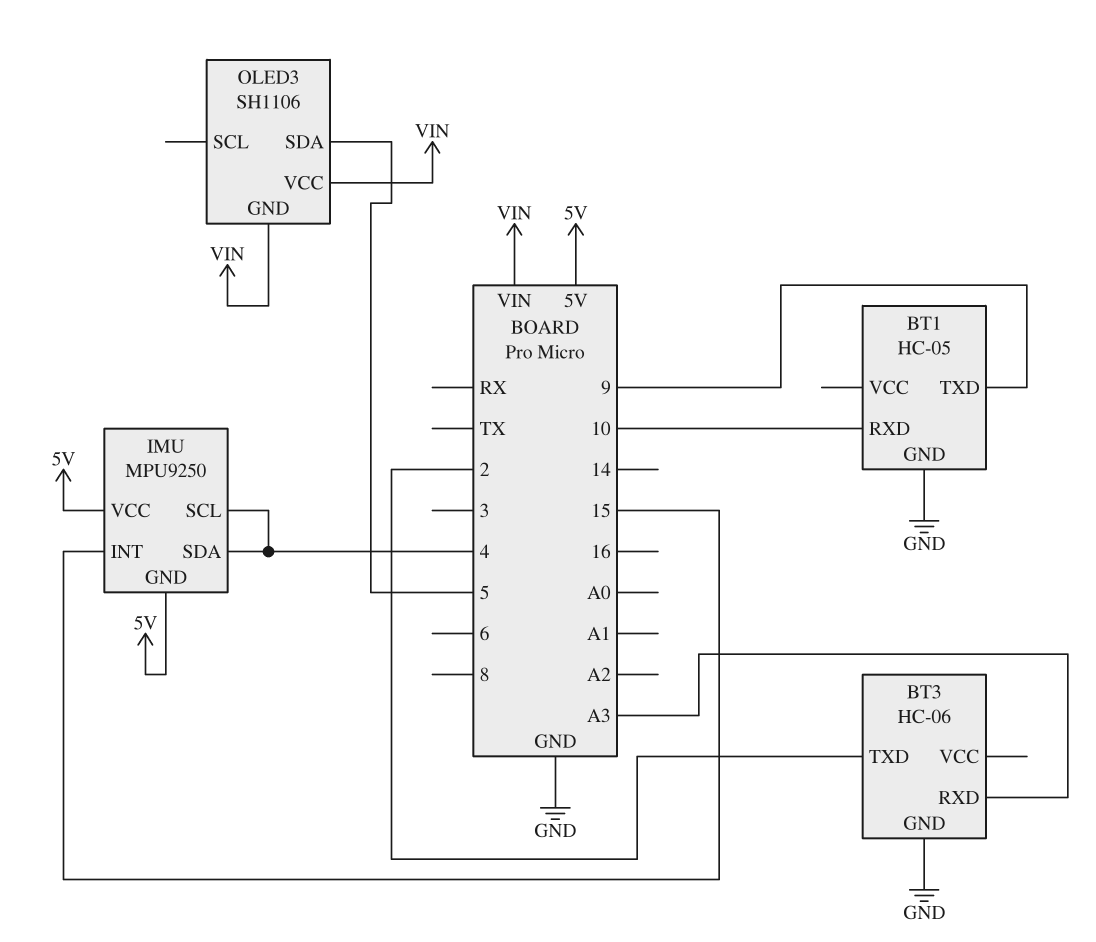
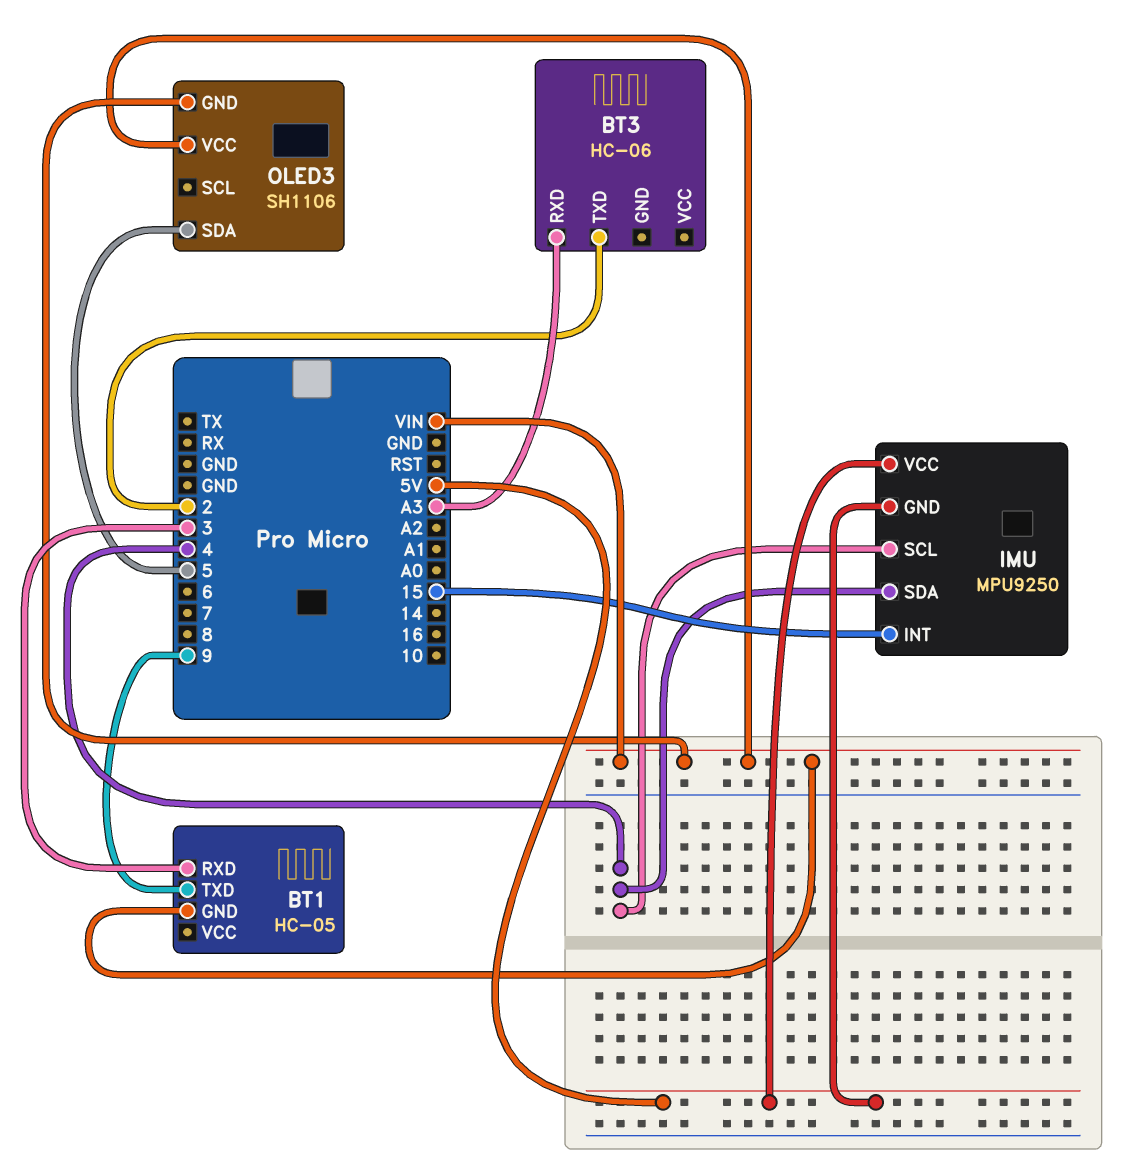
BT1 pin GND: GND -> VIN
BT1 pin RXD: 10 -> 3
BT3 pin GND: GND -> none

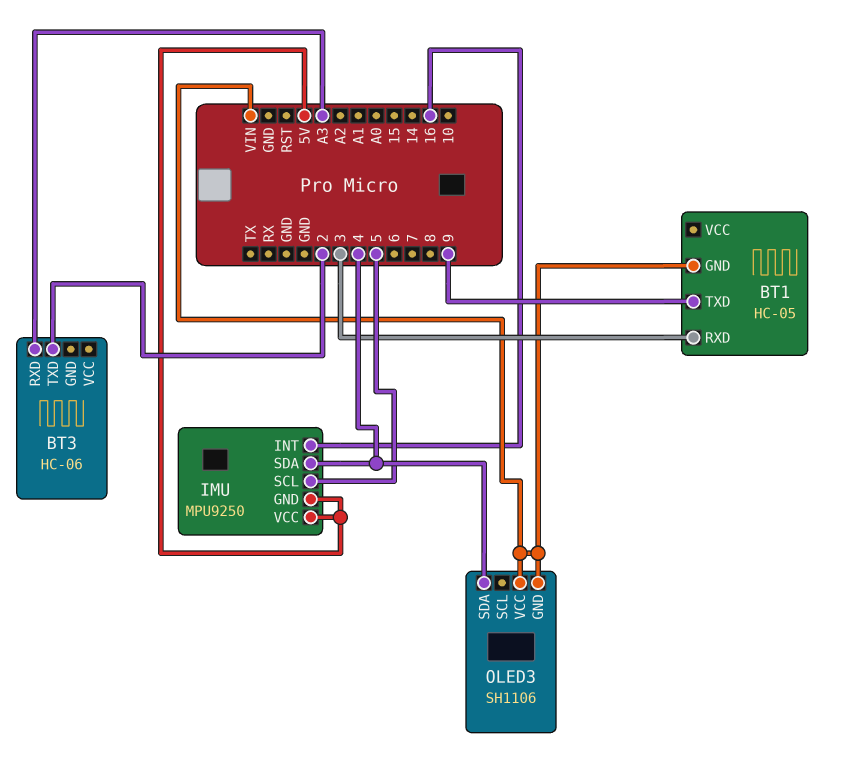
IMU pin INT: 15 -> 16
IMU pin SCL: 4 -> 5
OLED3 pin SDA: 5 -> 4

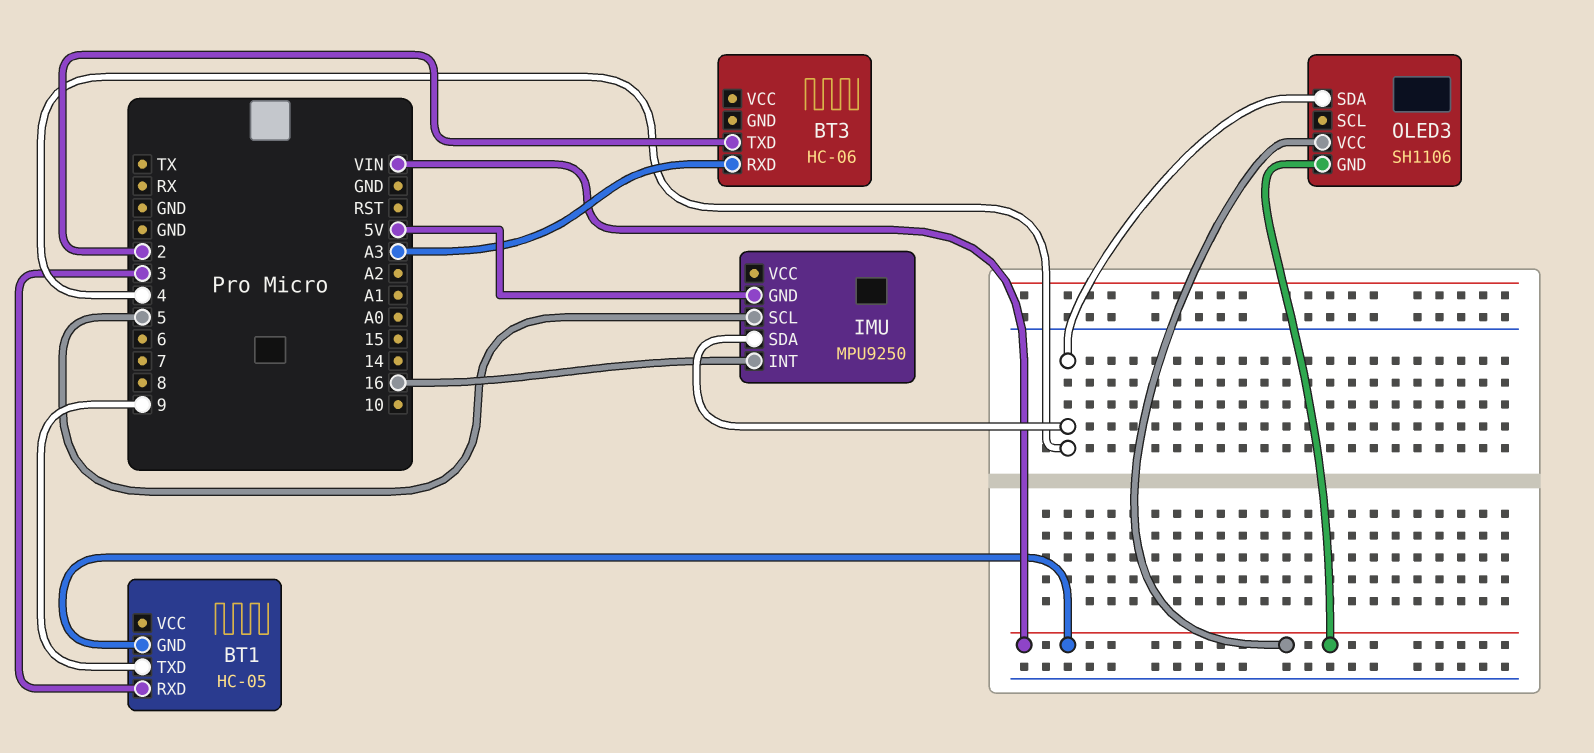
IMU pin VCC: 5V -> none

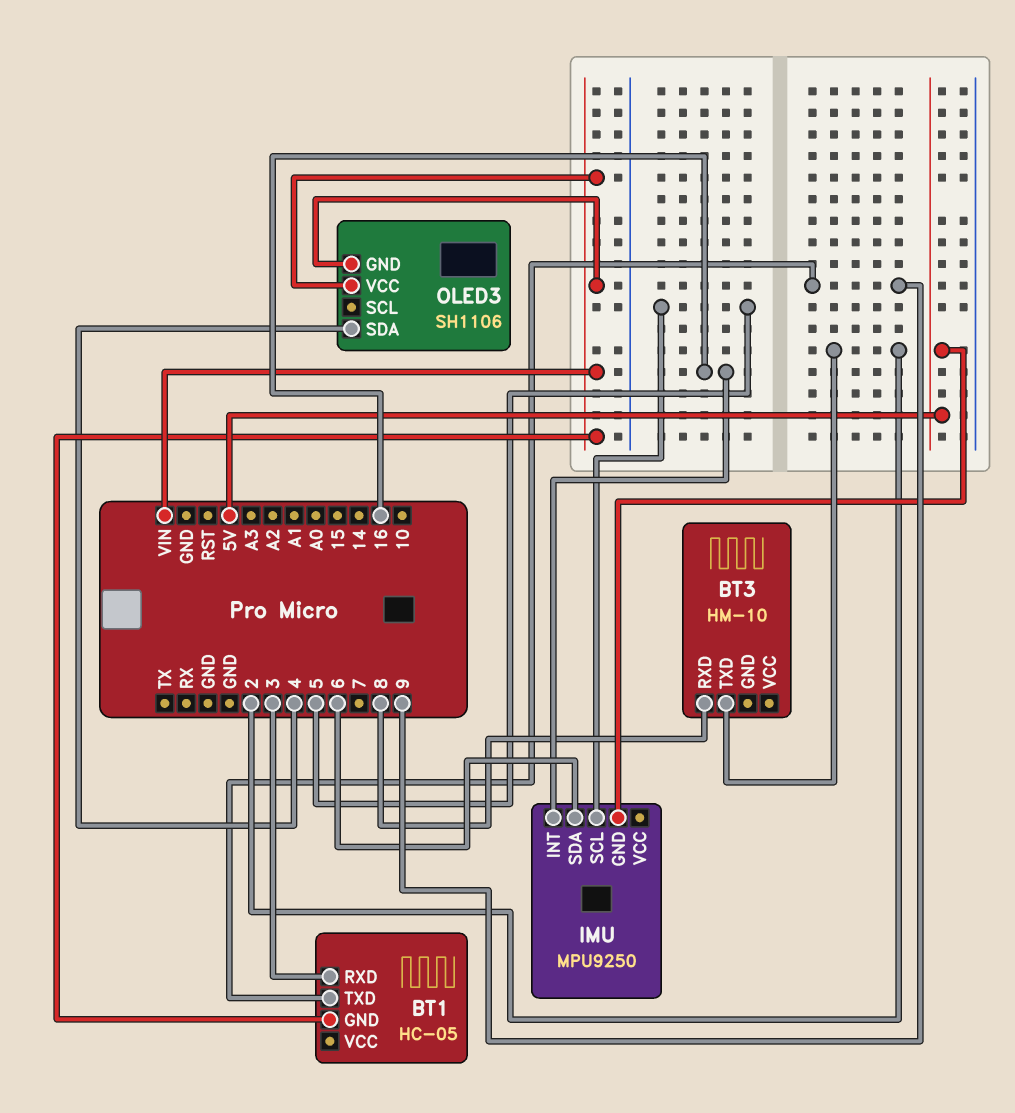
BT3: HC-06 -> HM-10
BT3 pin RXD: A3 -> 8
IMU pin SDA: 4 -> 6

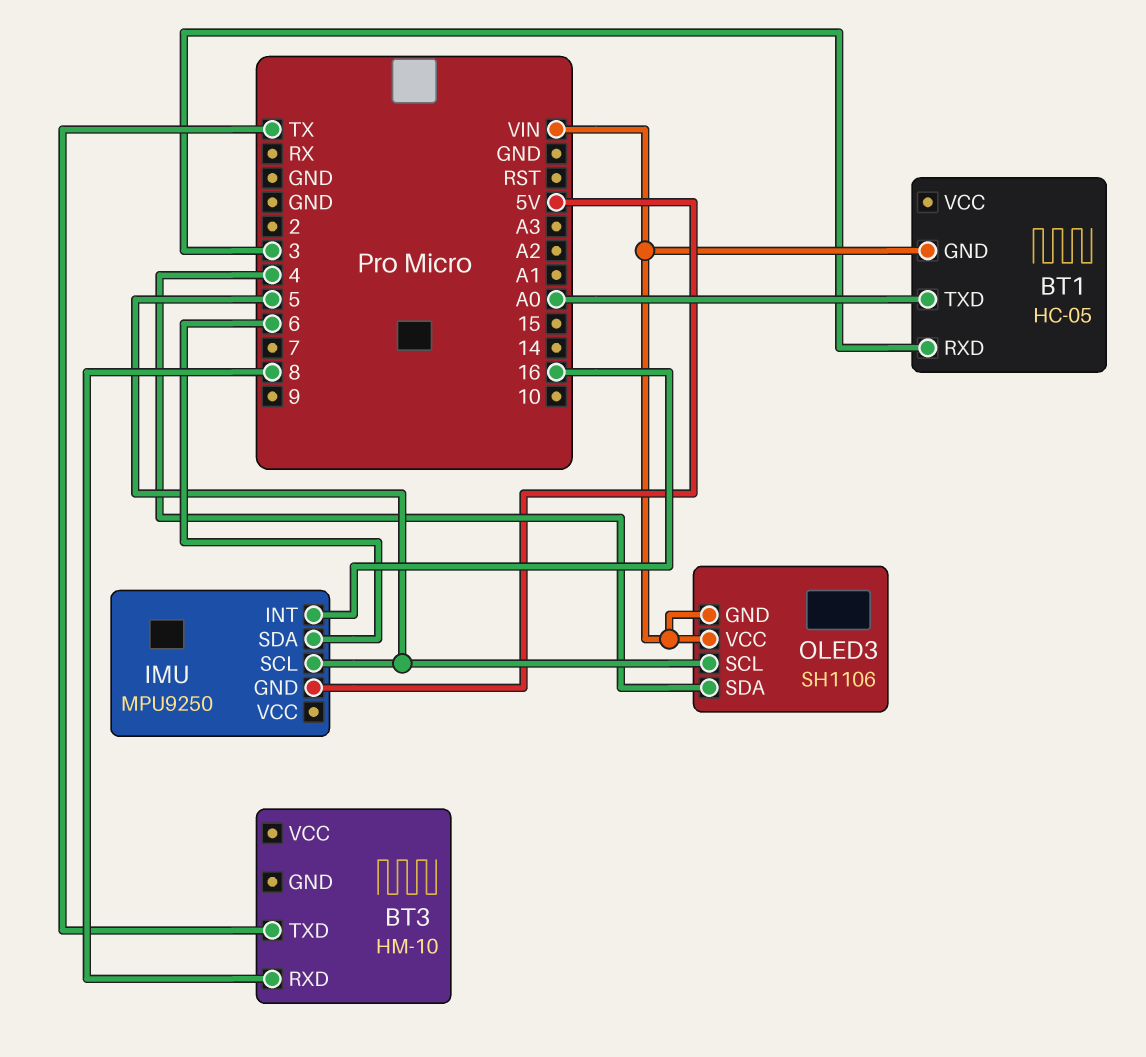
BT1 pin TXD: 9 -> A0
BT3 pin TXD: 2 -> TX
OLED3 pin SCL: none -> 5

